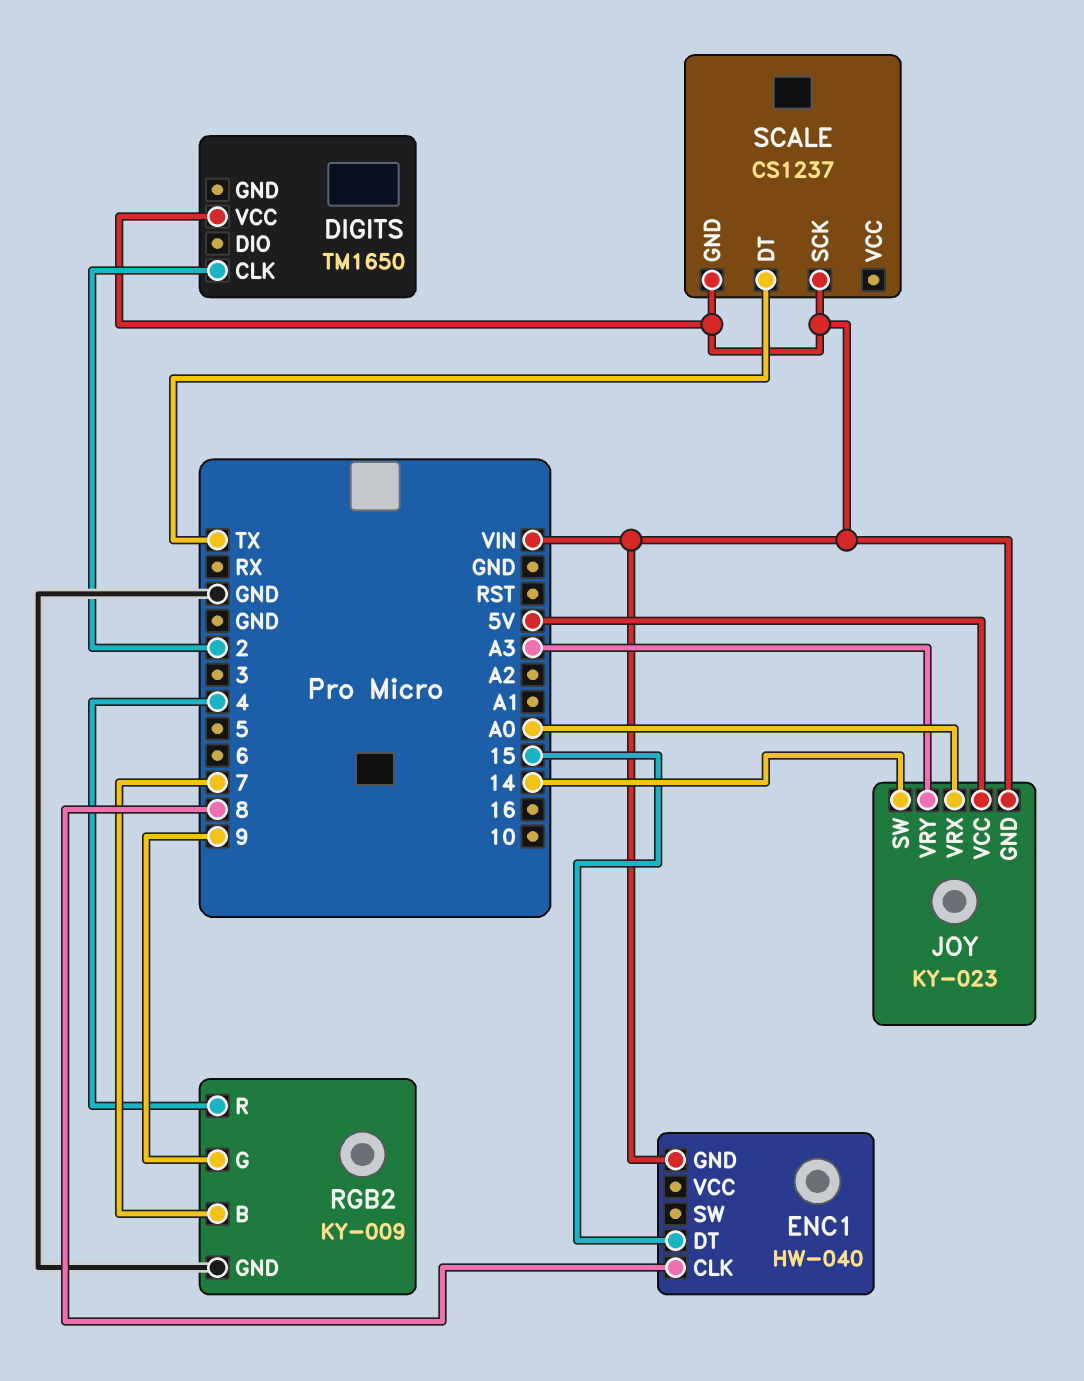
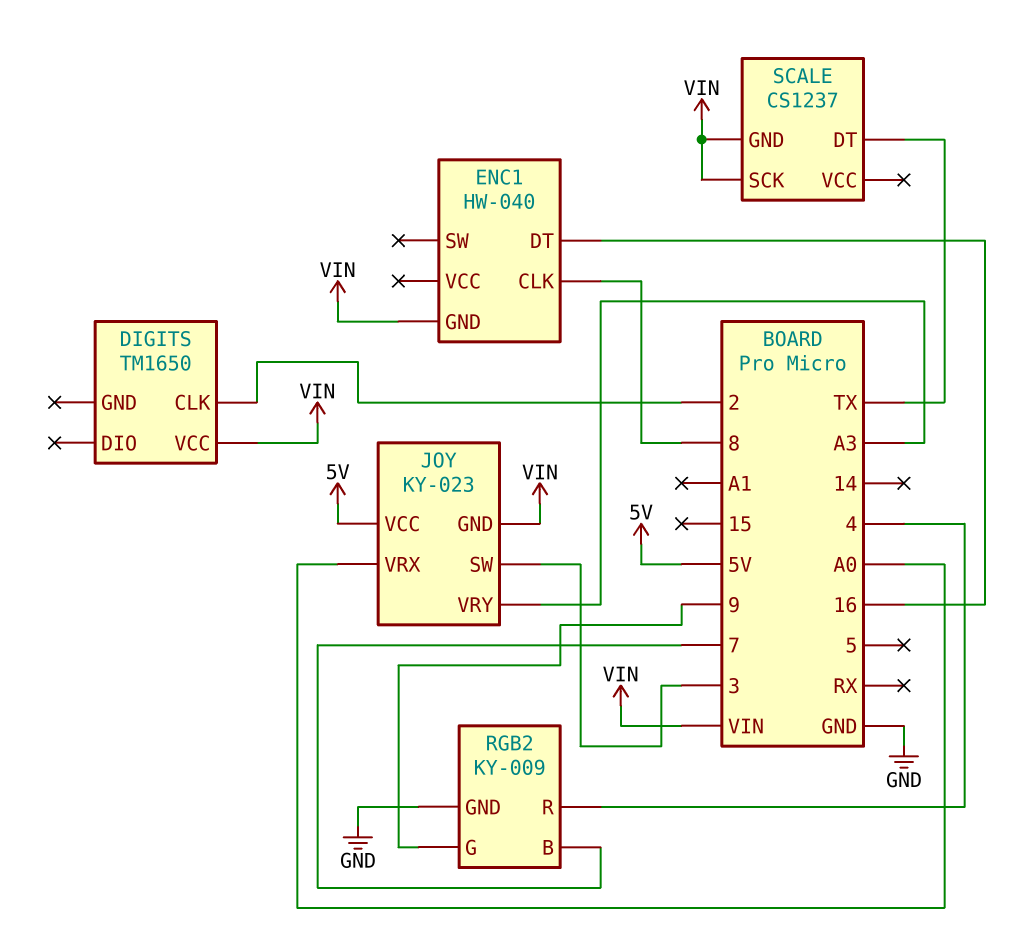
ENC1 pin DT: 15 -> 16
JOY pin SW: 14 -> 3

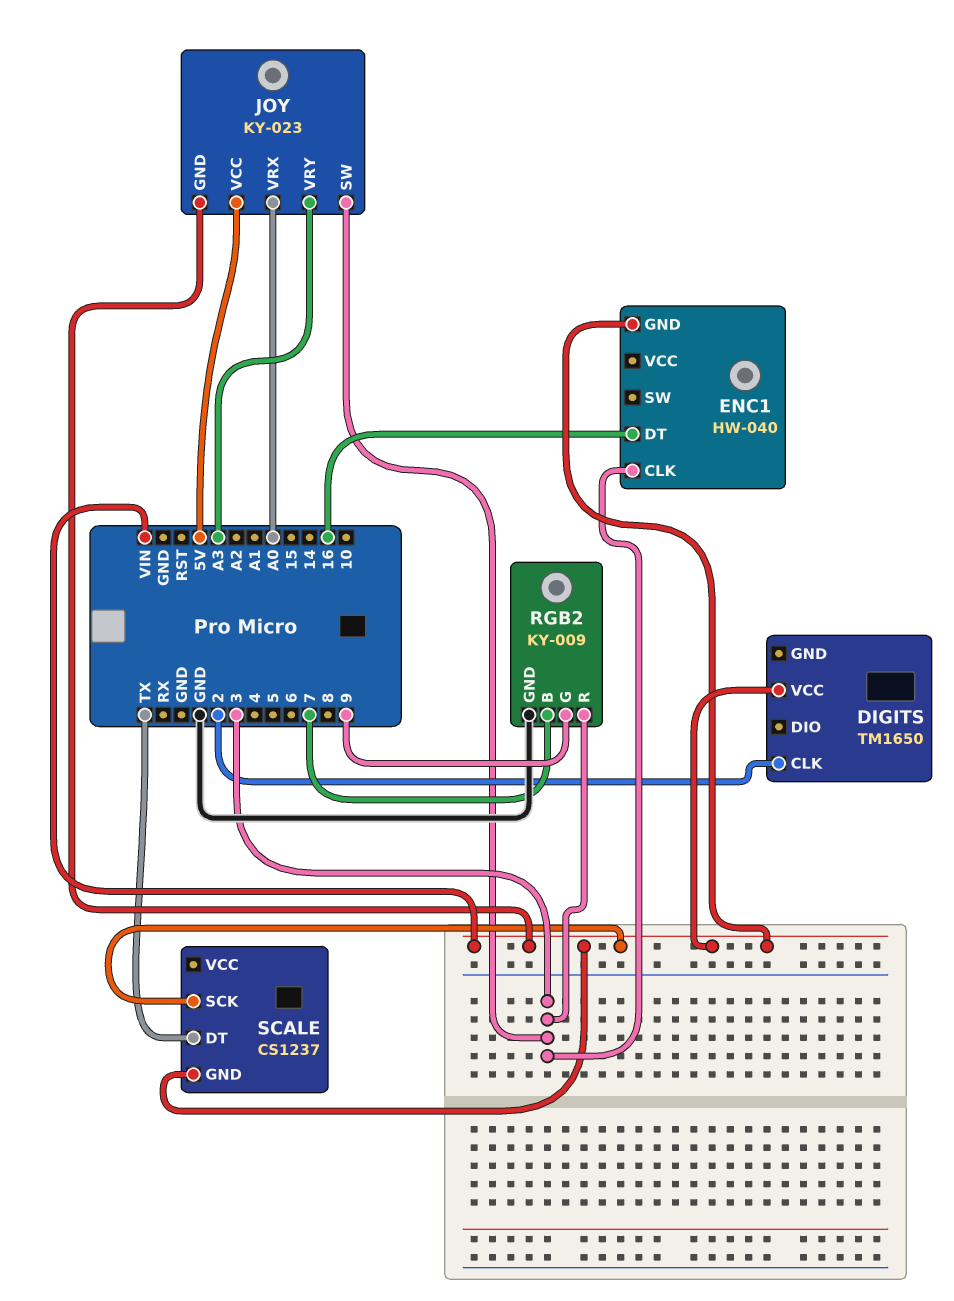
ENC1 pin CLK: 8 -> 3
RGB2 pin R: 4 -> 3

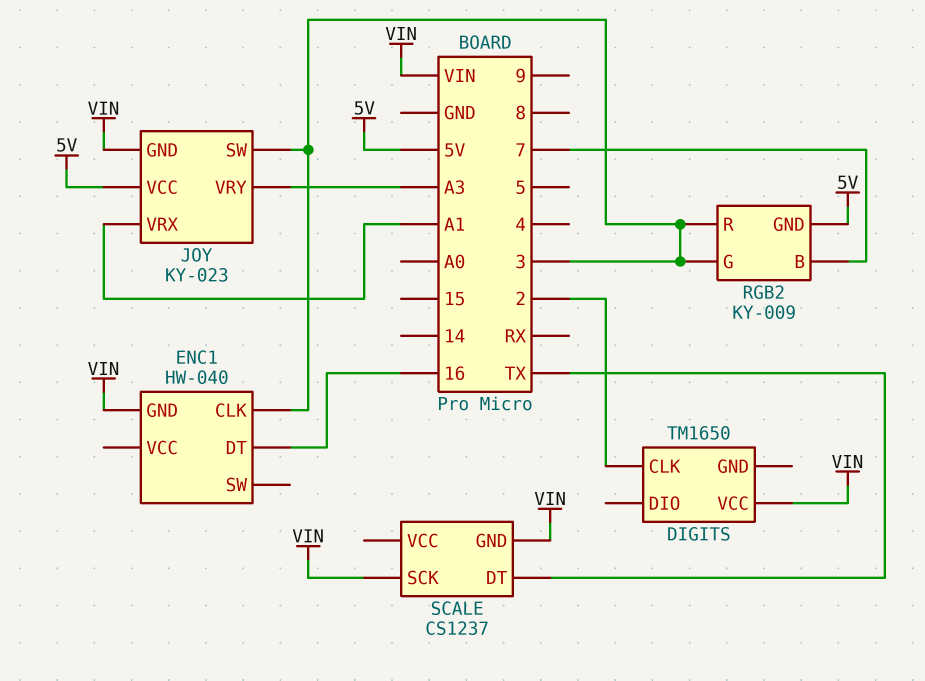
JOY pin VRX: A0 -> A1
RGB2 pin G: 9 -> 3
RGB2 pin GND: GND -> 5V

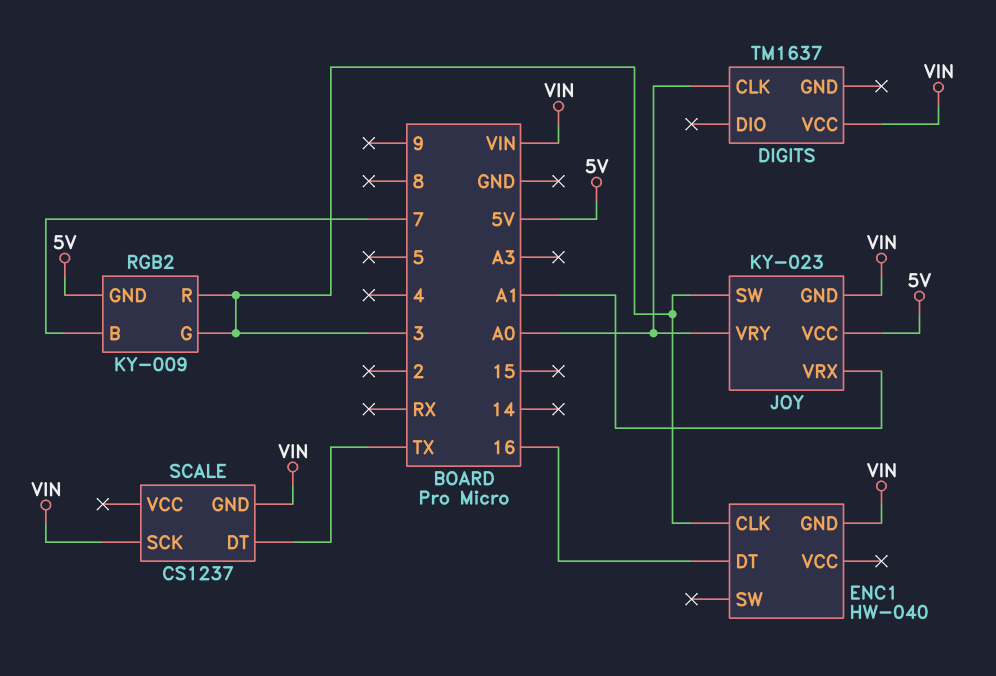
DIGITS: TM1650 -> TM1637
DIGITS pin CLK: 2 -> A0
JOY pin VRY: A3 -> A0

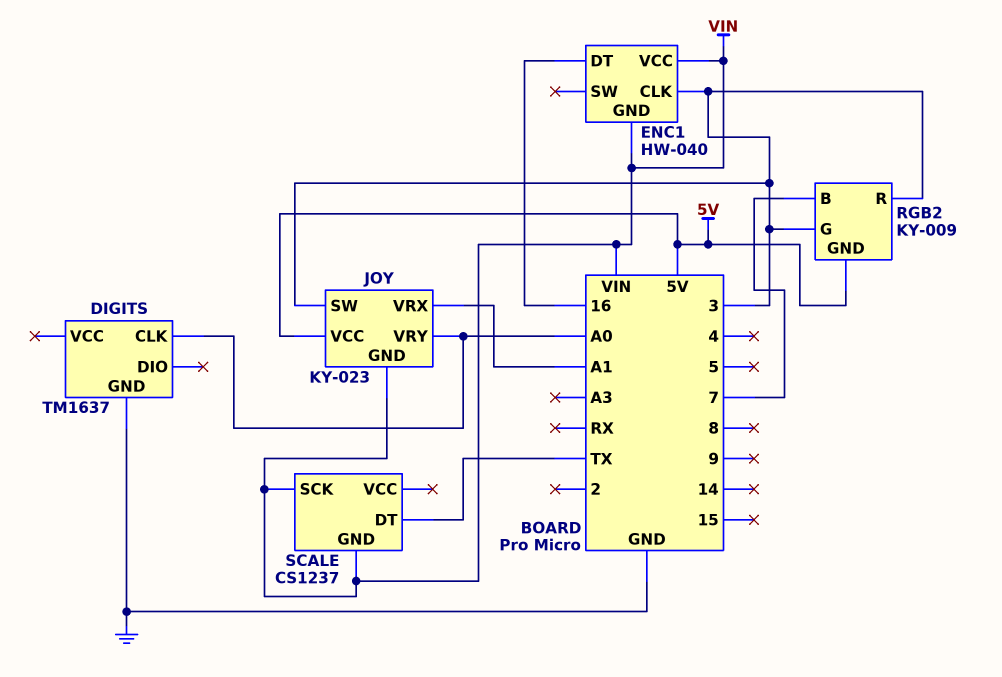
DIGITS pin GND: none -> GND
DIGITS pin VCC: VIN -> none
ENC1 pin VCC: none -> VIN

